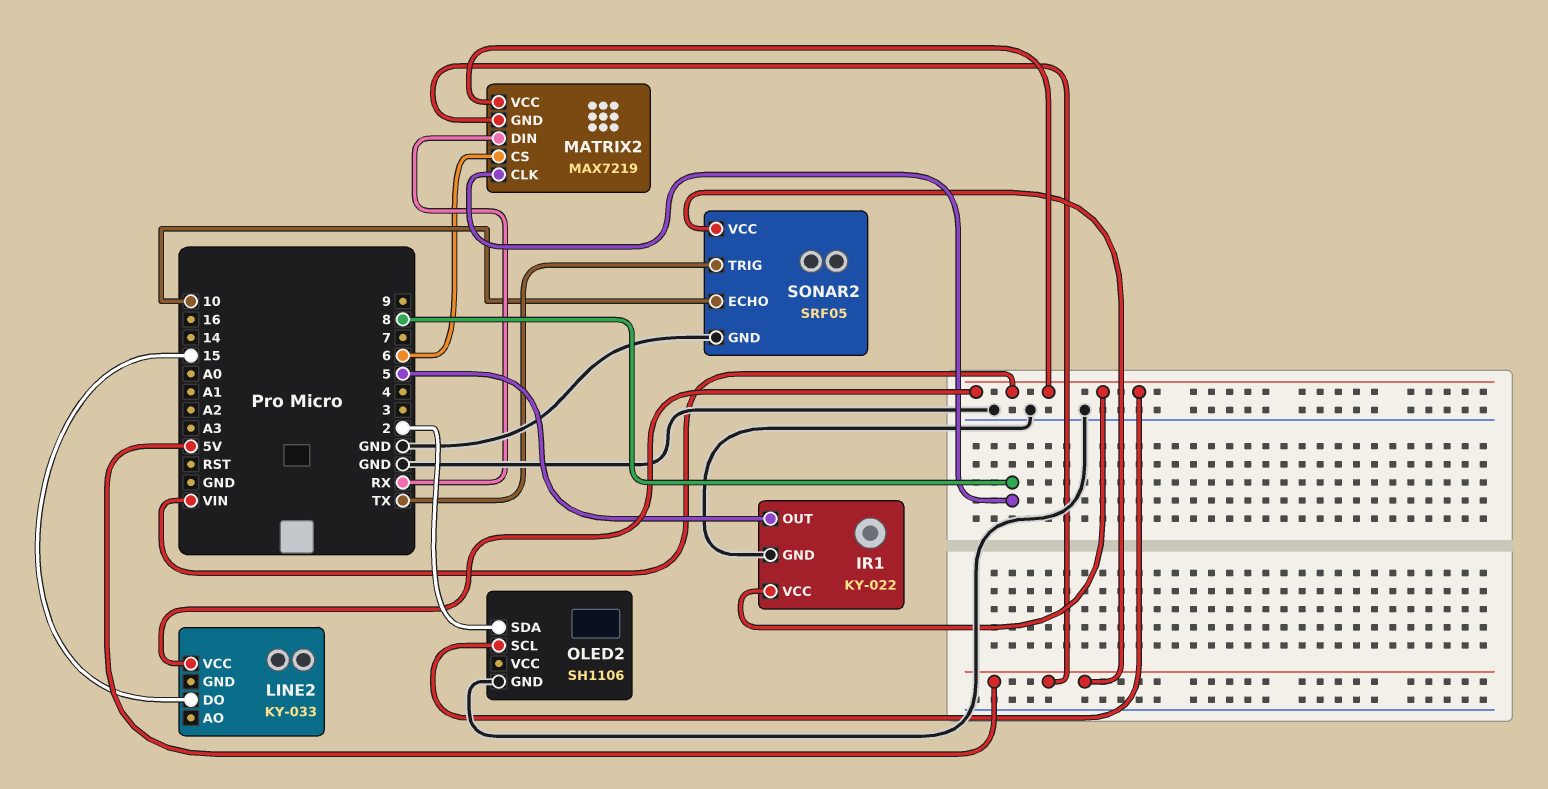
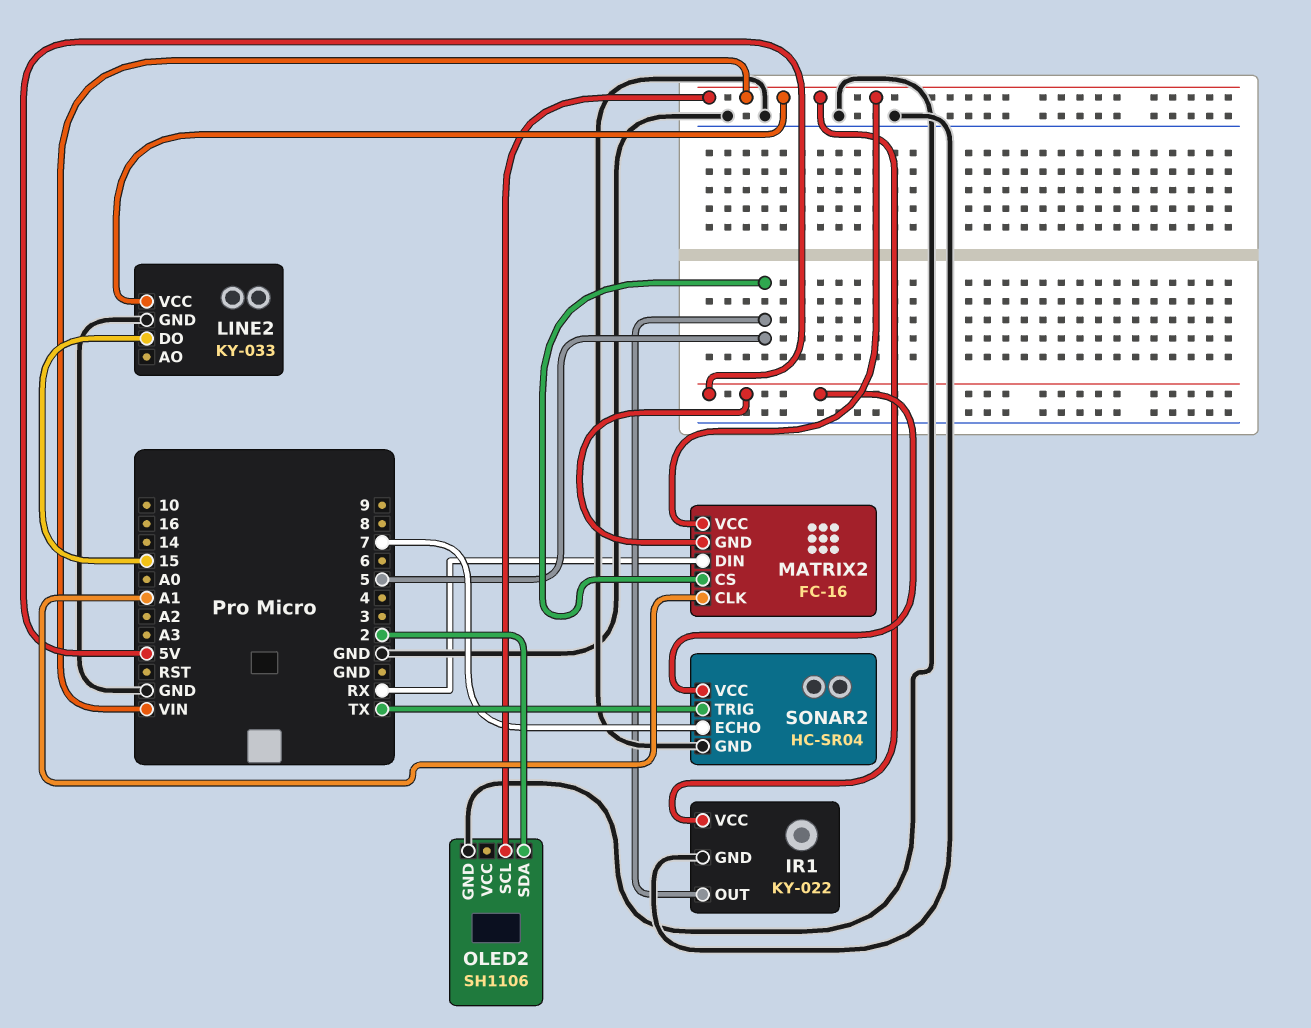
LINE2 pin GND: none -> GND
MATRIX2: MAX7219 -> FC-16
MATRIX2 pin CLK: 8 -> A1
MATRIX2 pin CS: 6 -> 5
SONAR2: SRF05 -> HC-SR04
SONAR2 pin ECHO: 10 -> 7

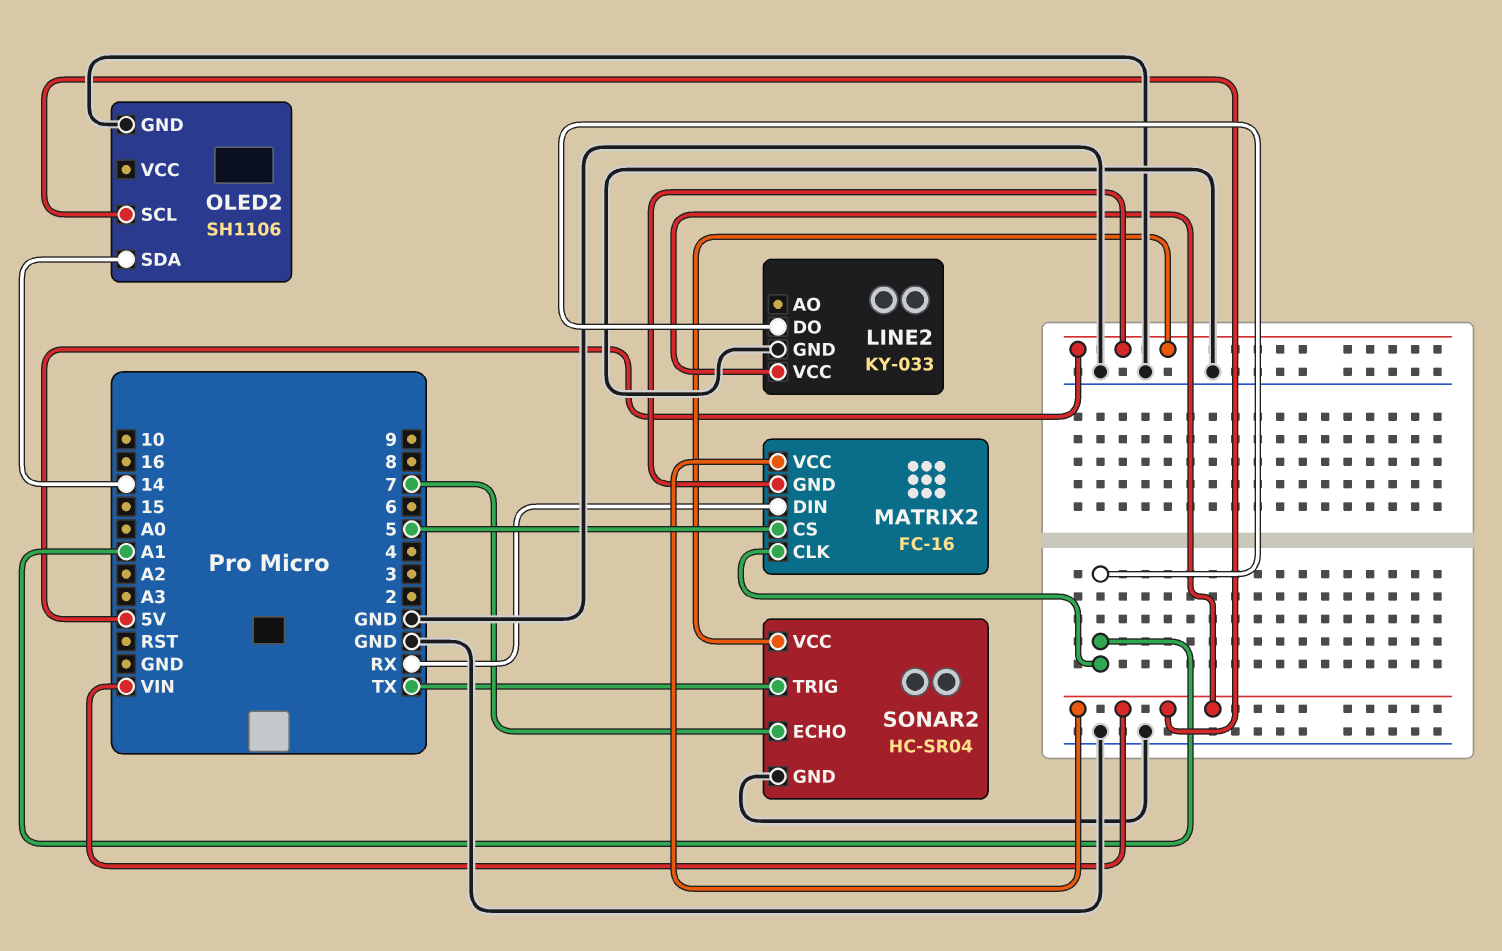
IR1: KY-022 -> none
IR1 pin GND: GND -> none
IR1 pin OUT: 5 -> none
IR1 pin VCC: VIN -> none
LINE2 pin DO: 15 -> A1
OLED2 pin SDA: 2 -> 14

